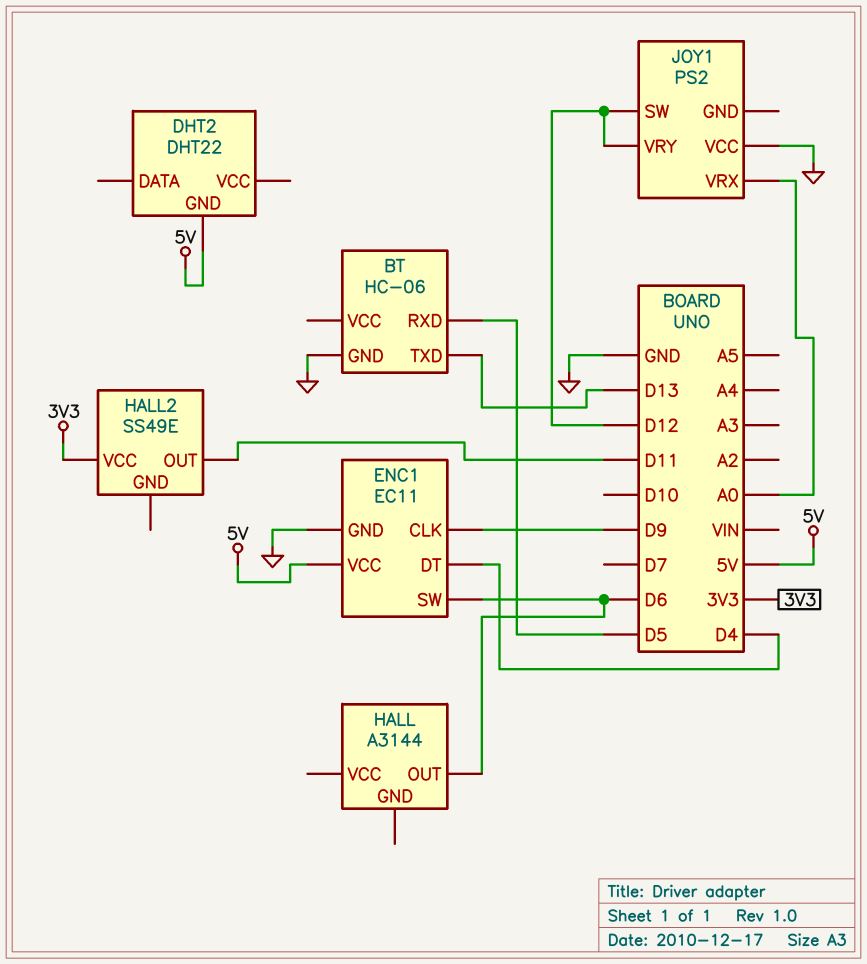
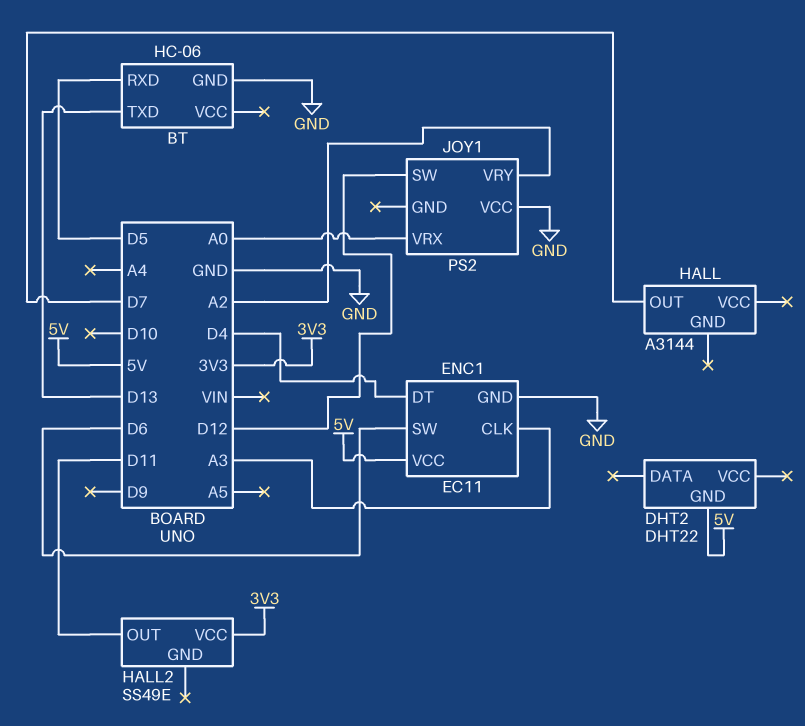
ENC1 pin CLK: D9 -> A3
HALL pin OUT: D6 -> D7
JOY1 pin VRY: D12 -> A2

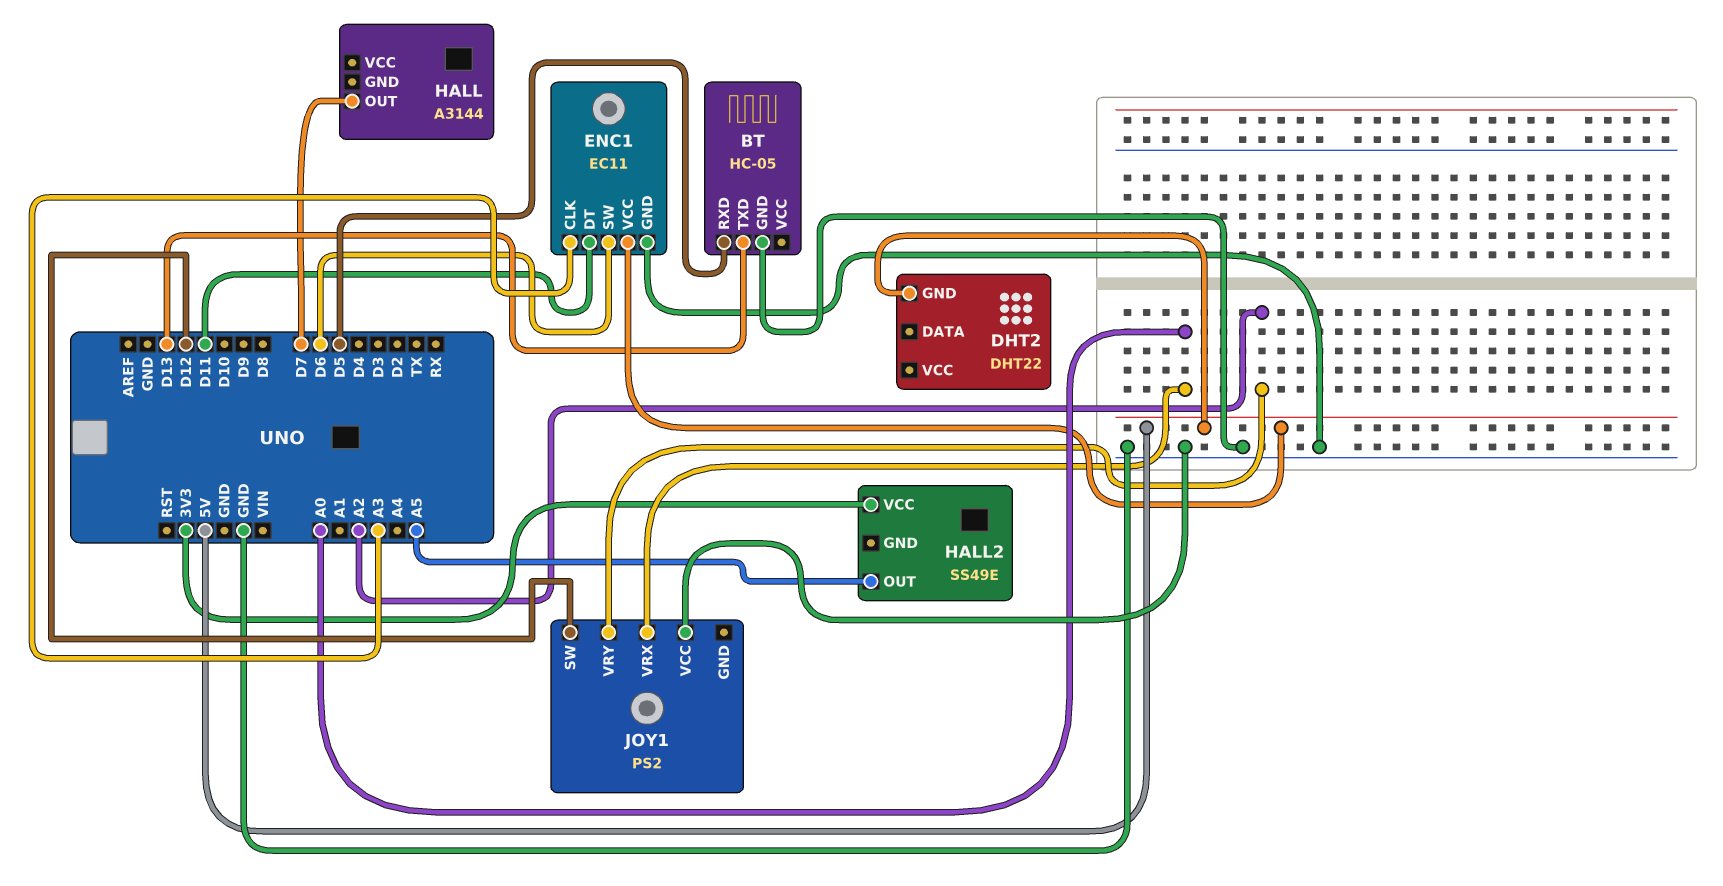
BT: HC-06 -> HC-05
ENC1 pin DT: D4 -> D11
HALL2 pin OUT: D11 -> A5

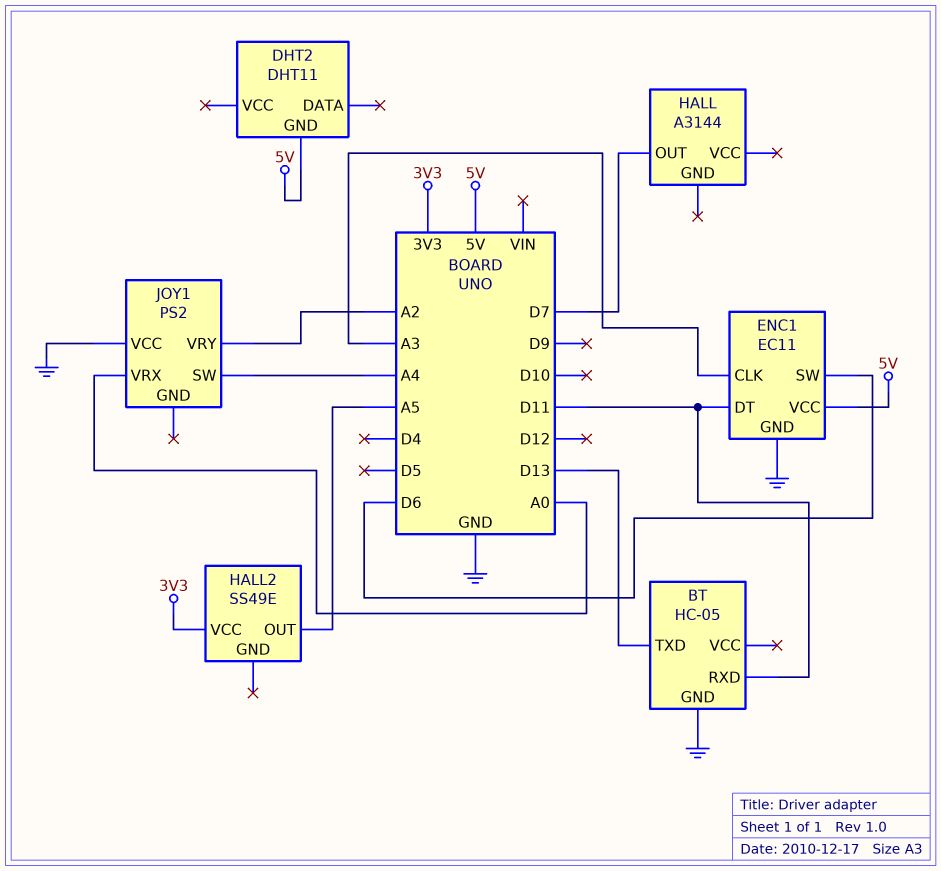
BT pin RXD: D5 -> D11
DHT2: DHT22 -> DHT11
JOY1 pin SW: D12 -> A4

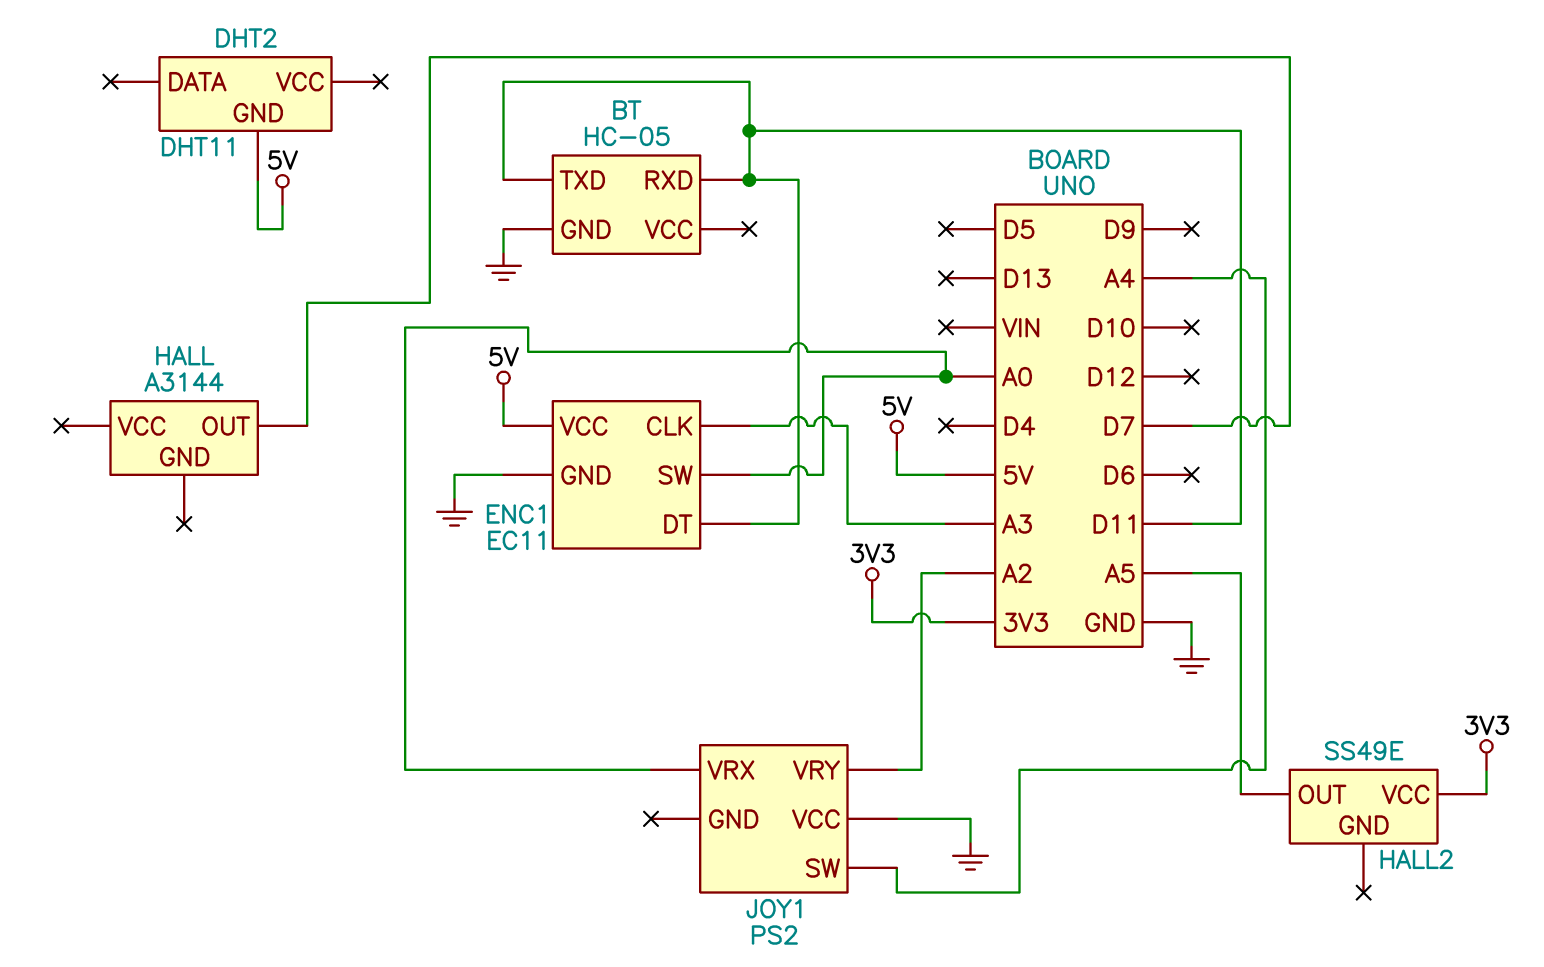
BT pin TXD: D13 -> D11
ENC1 pin SW: D6 -> A0

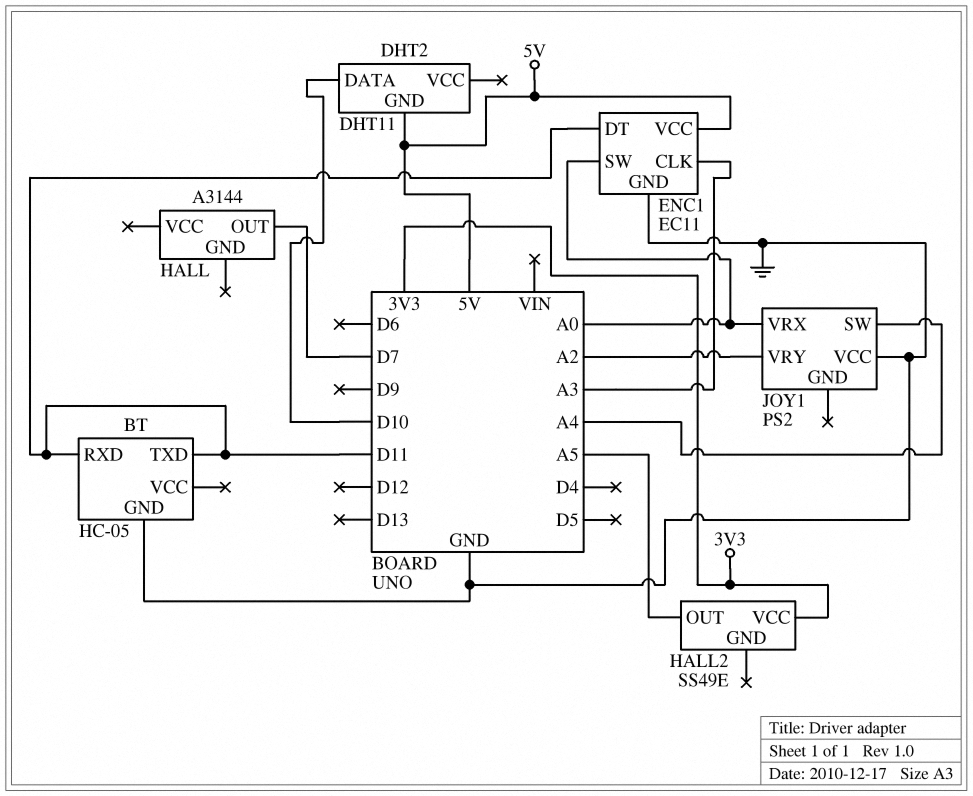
DHT2 pin DATA: none -> D10

